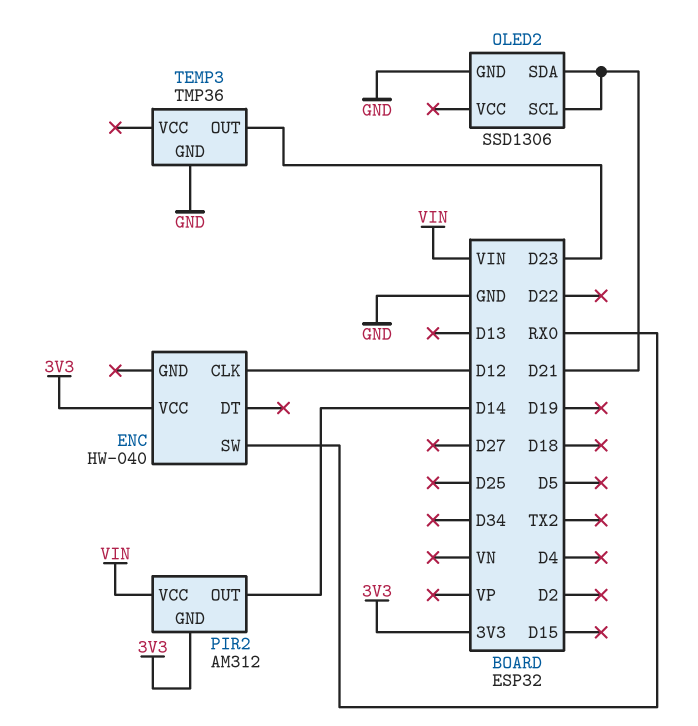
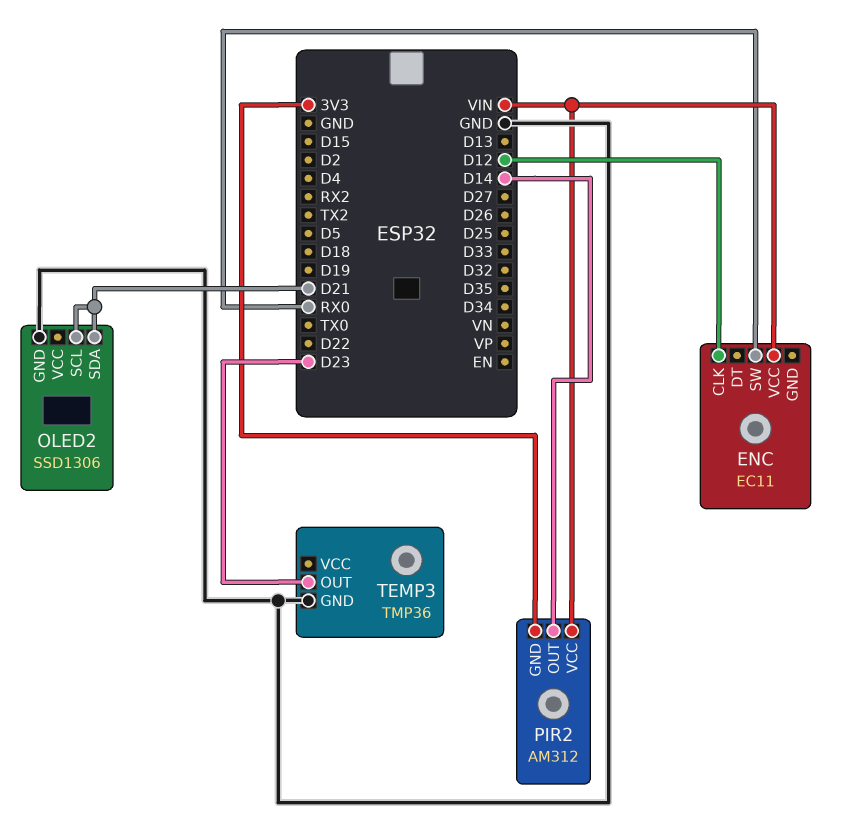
ENC: HW-040 -> EC11
ENC pin VCC: 3V3 -> VIN

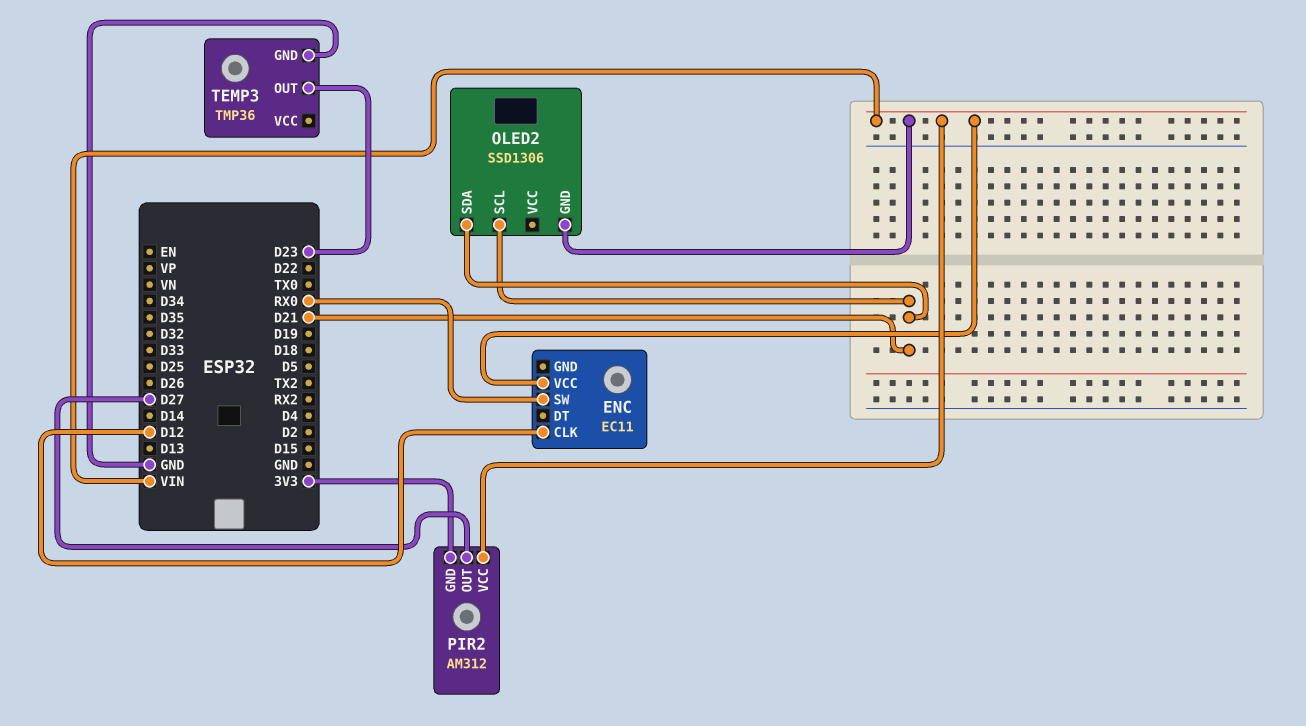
OLED2 pin GND: GND -> VIN
PIR2 pin OUT: D14 -> D27

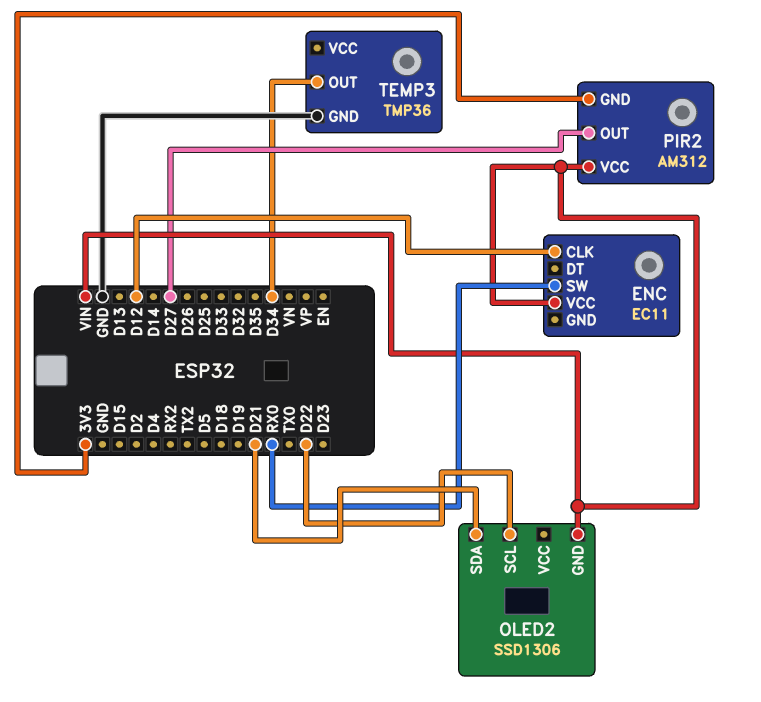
OLED2 pin SCL: D21 -> D22
TEMP3 pin OUT: D23 -> D34

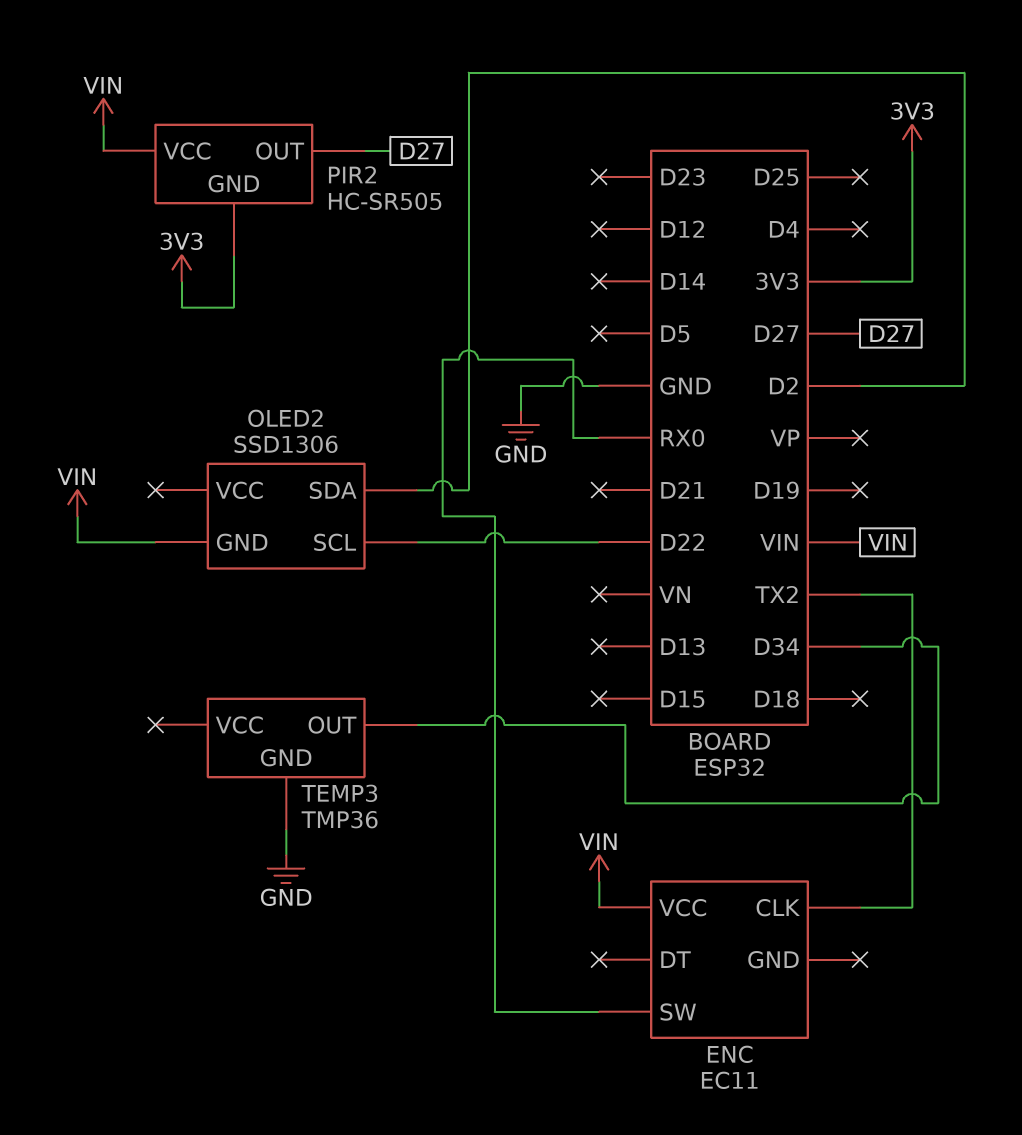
ENC pin CLK: D12 -> TX2
OLED2 pin SDA: D21 -> D2
PIR2: AM312 -> HC-SR505

